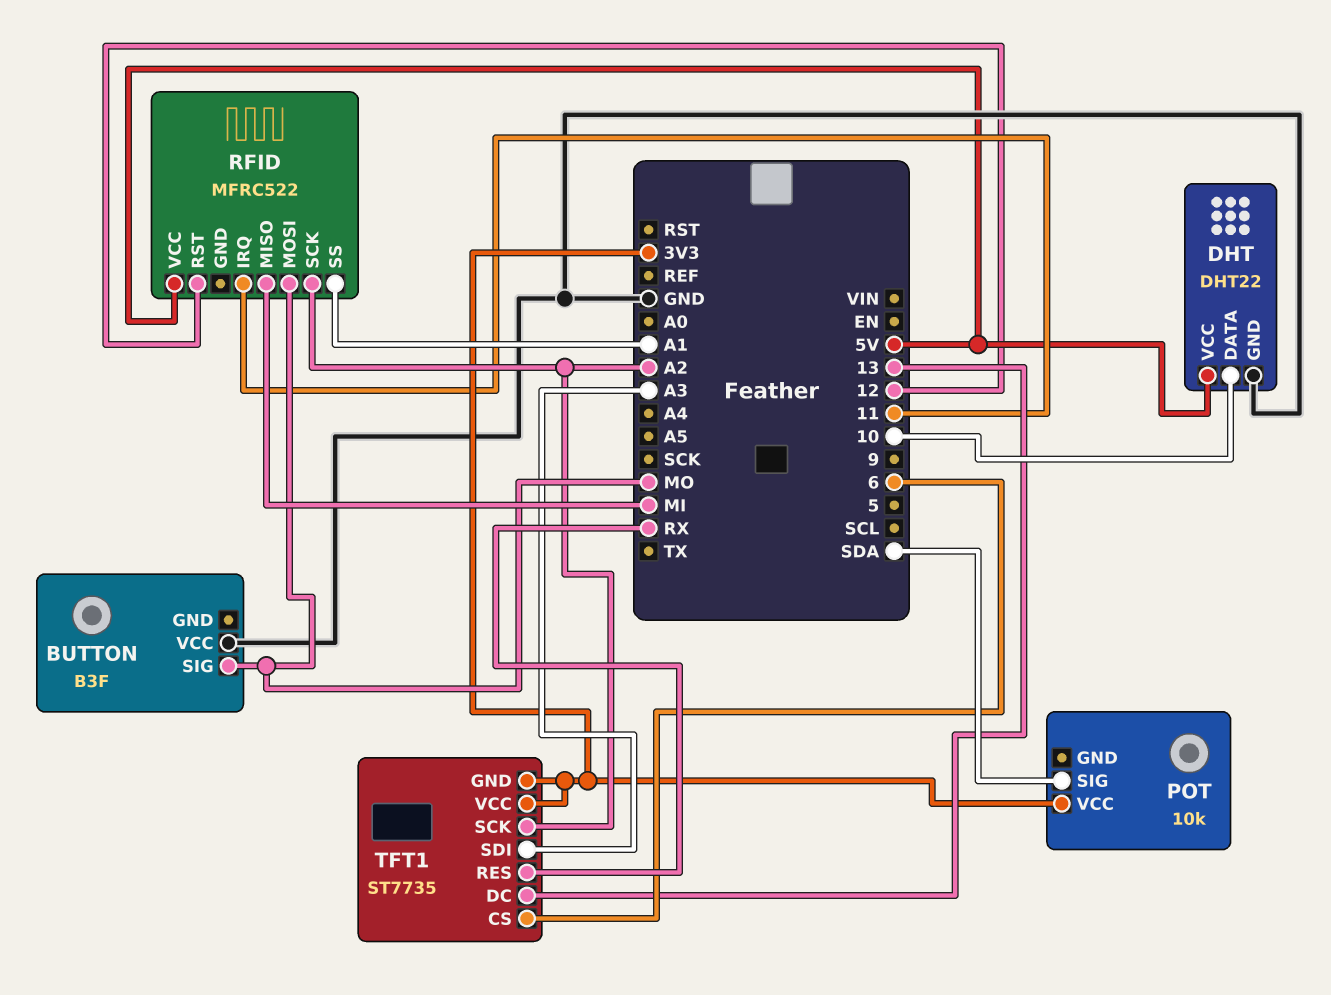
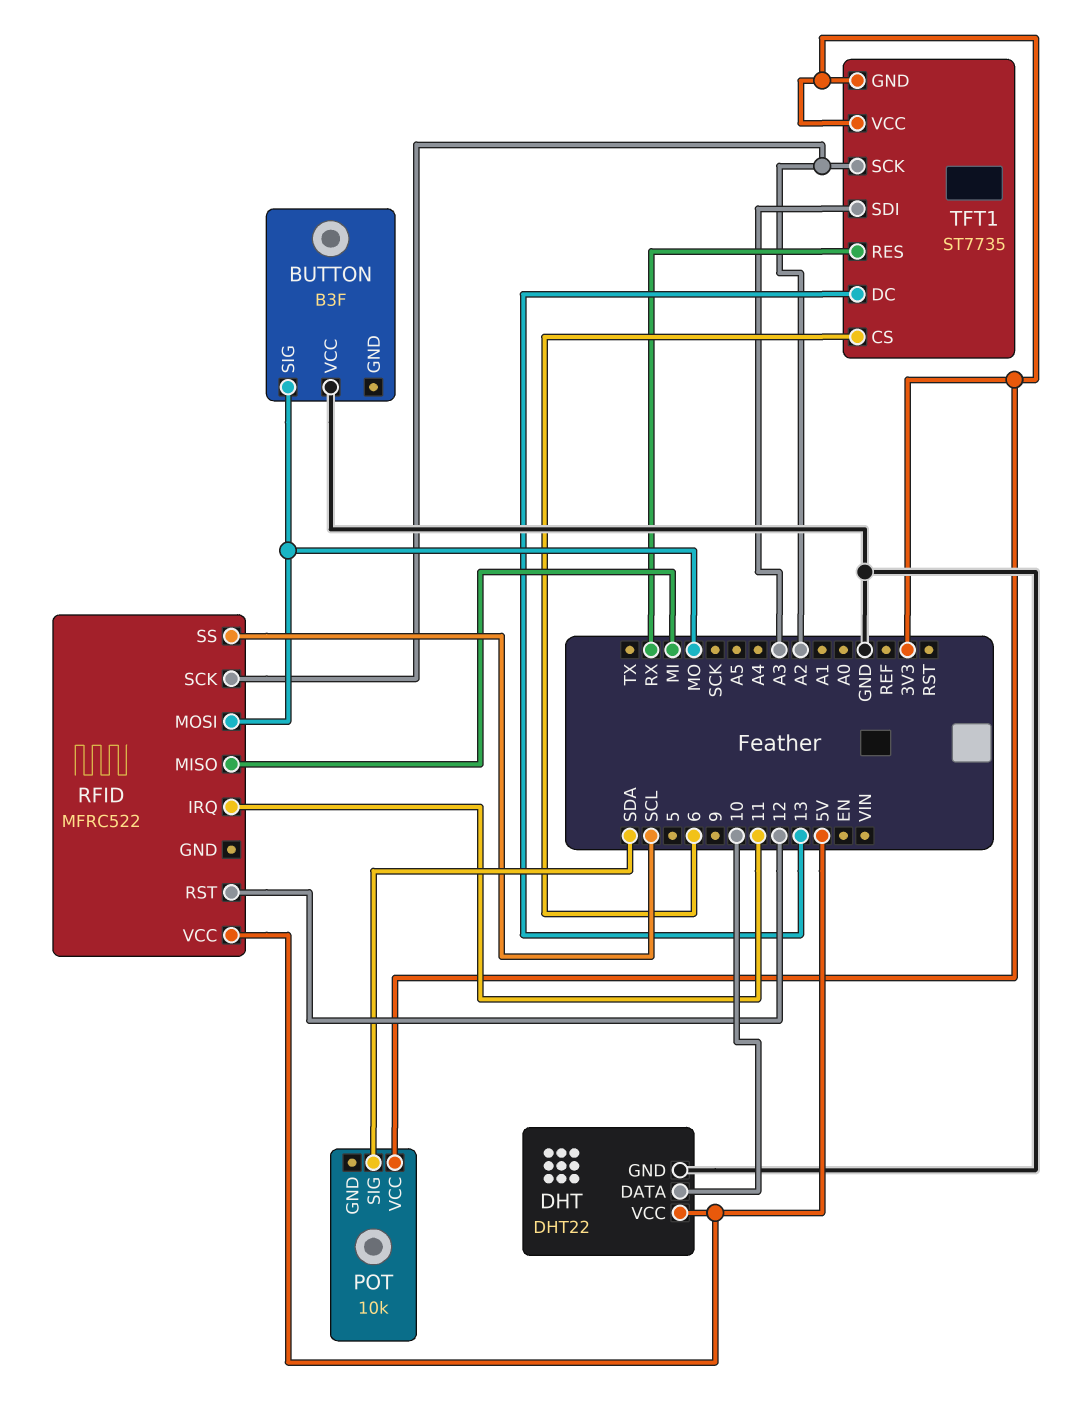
RFID pin SS: A1 -> SCL

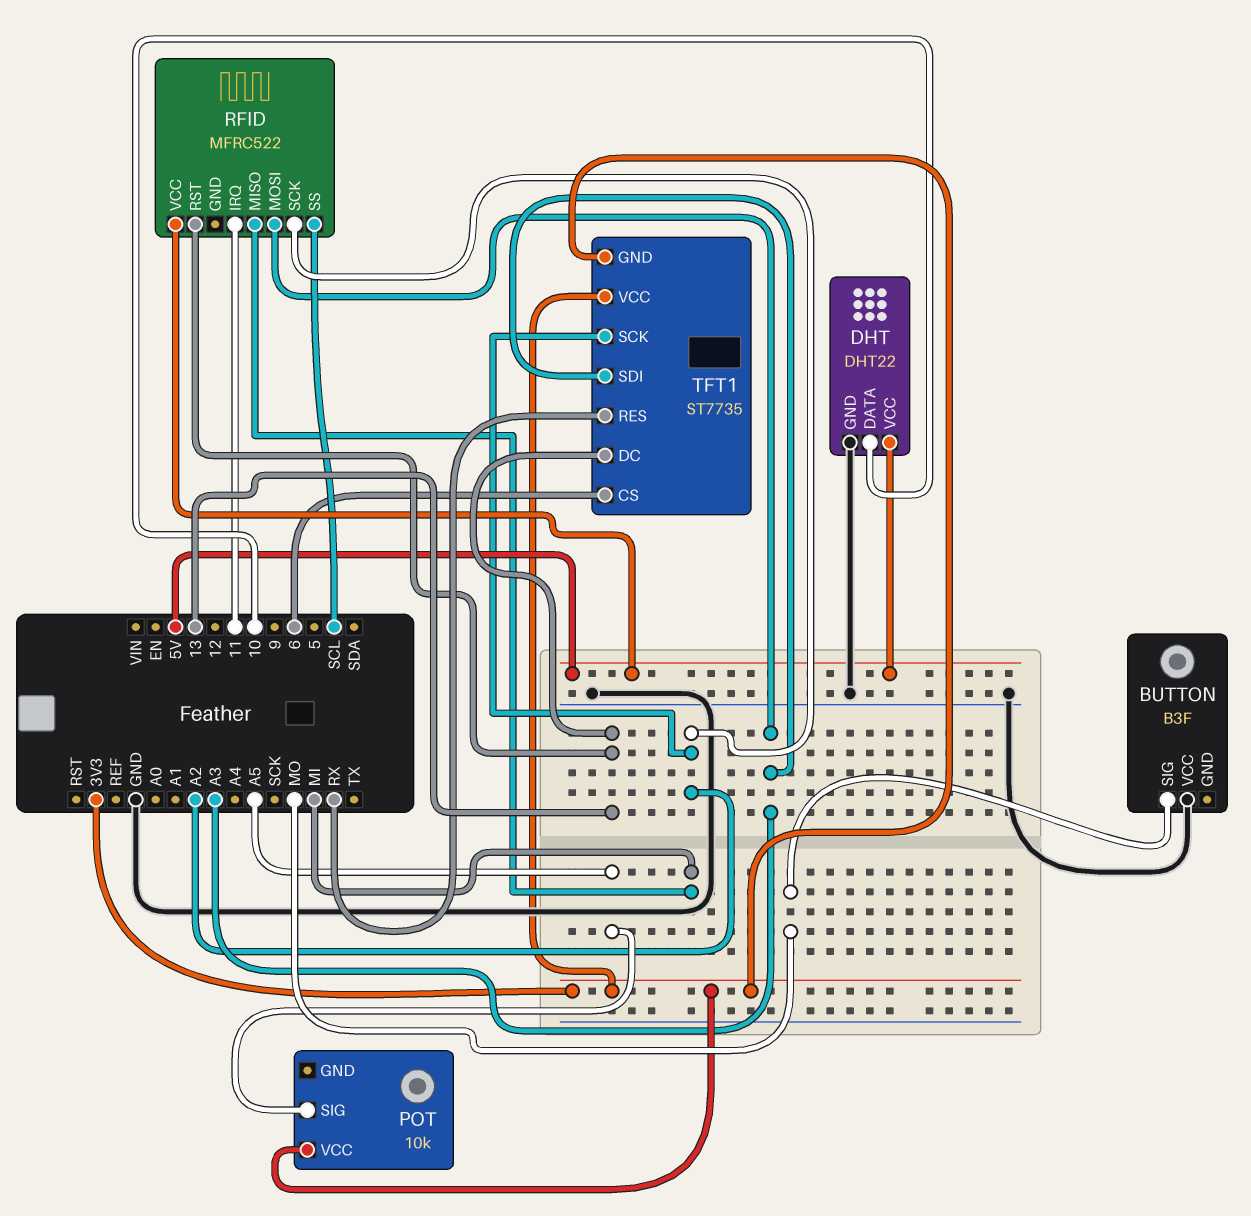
POT pin SIG: SDA -> A5
RFID pin MOSI: MO -> A3
RFID pin RST: 12 -> 13

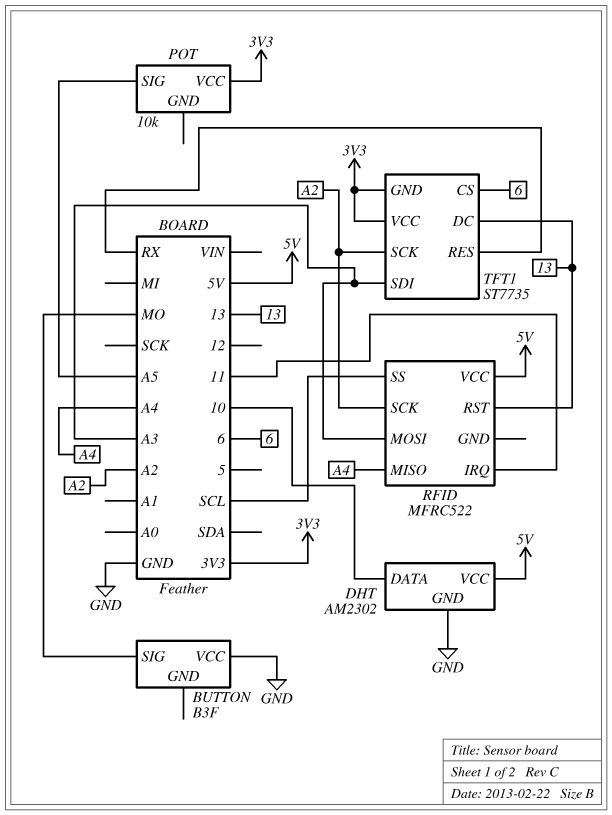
DHT: DHT22 -> AM2302
RFID pin MISO: MI -> A4

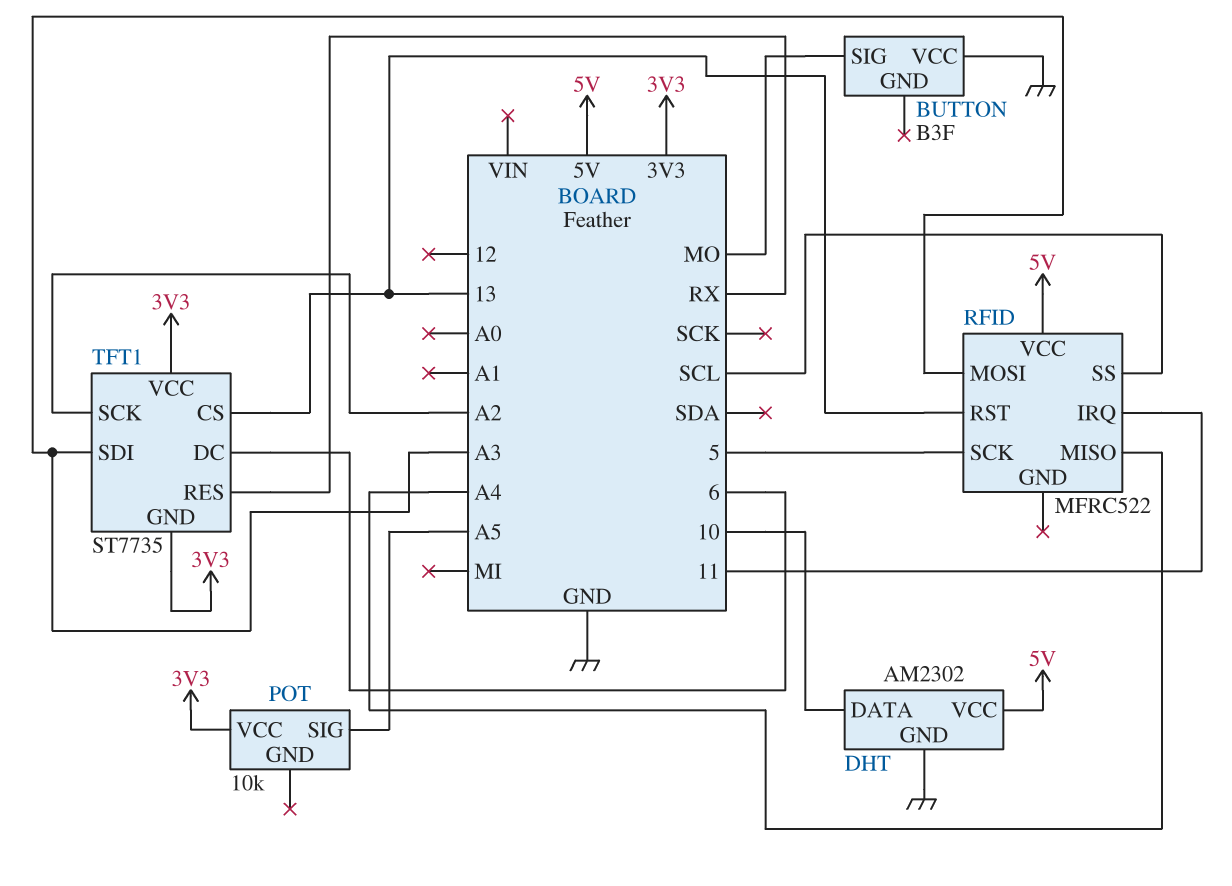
RFID pin SCK: A2 -> 5
TFT1 pin CS: 6 -> 13
TFT1 pin DC: 13 -> 6

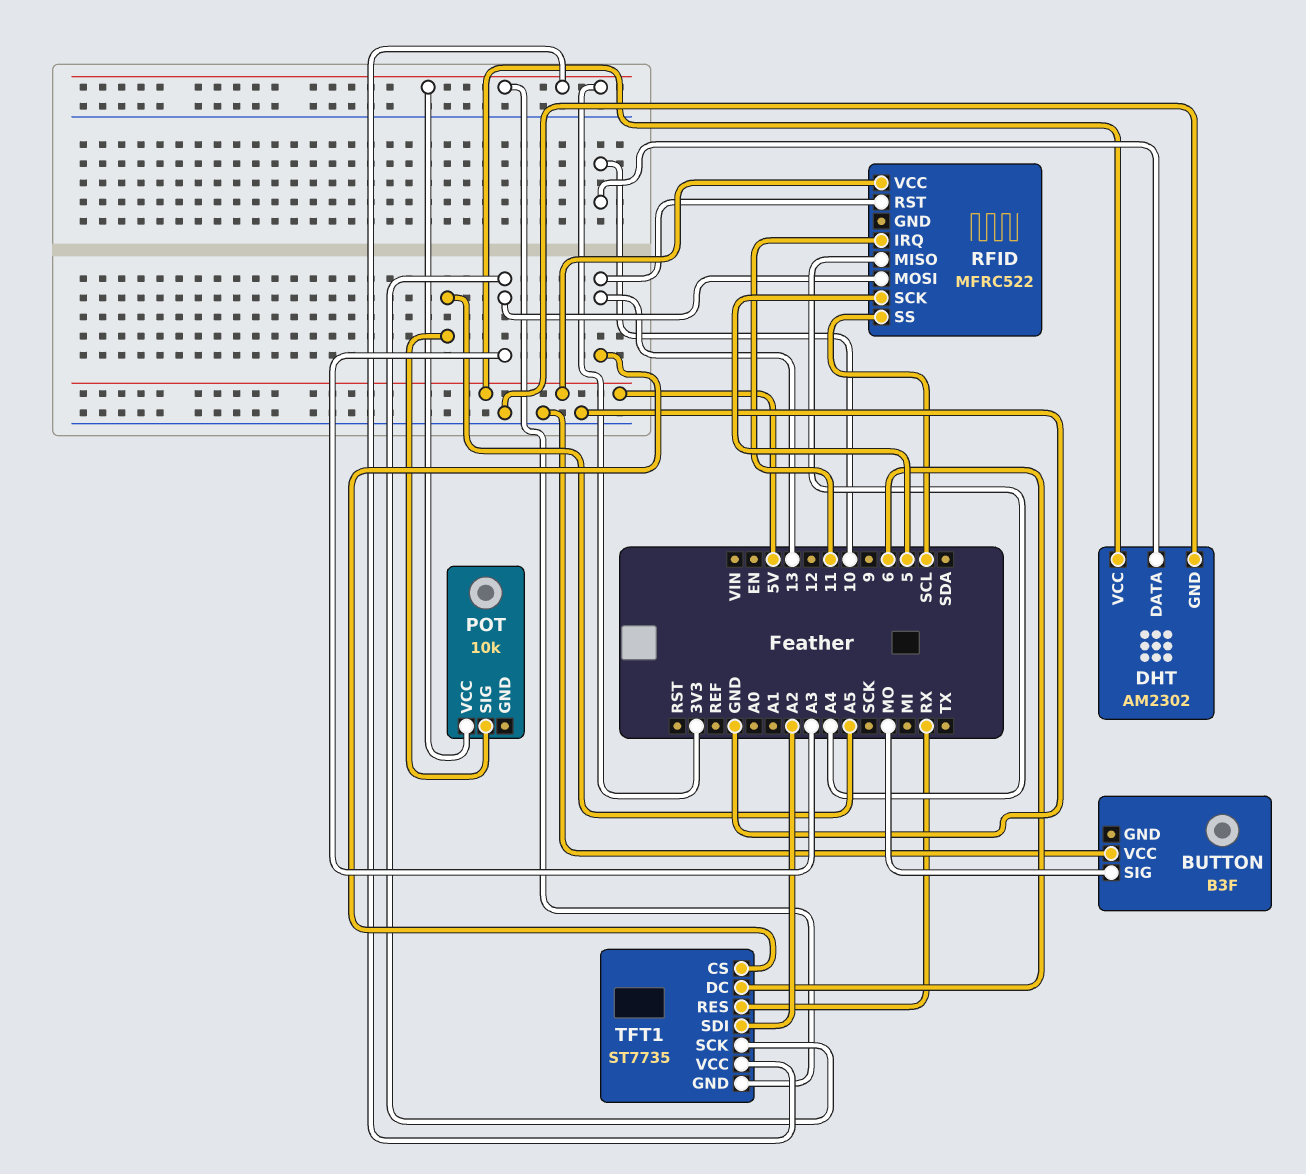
TFT1 pin SCK: A2 -> A3
TFT1 pin SDI: A3 -> A2

